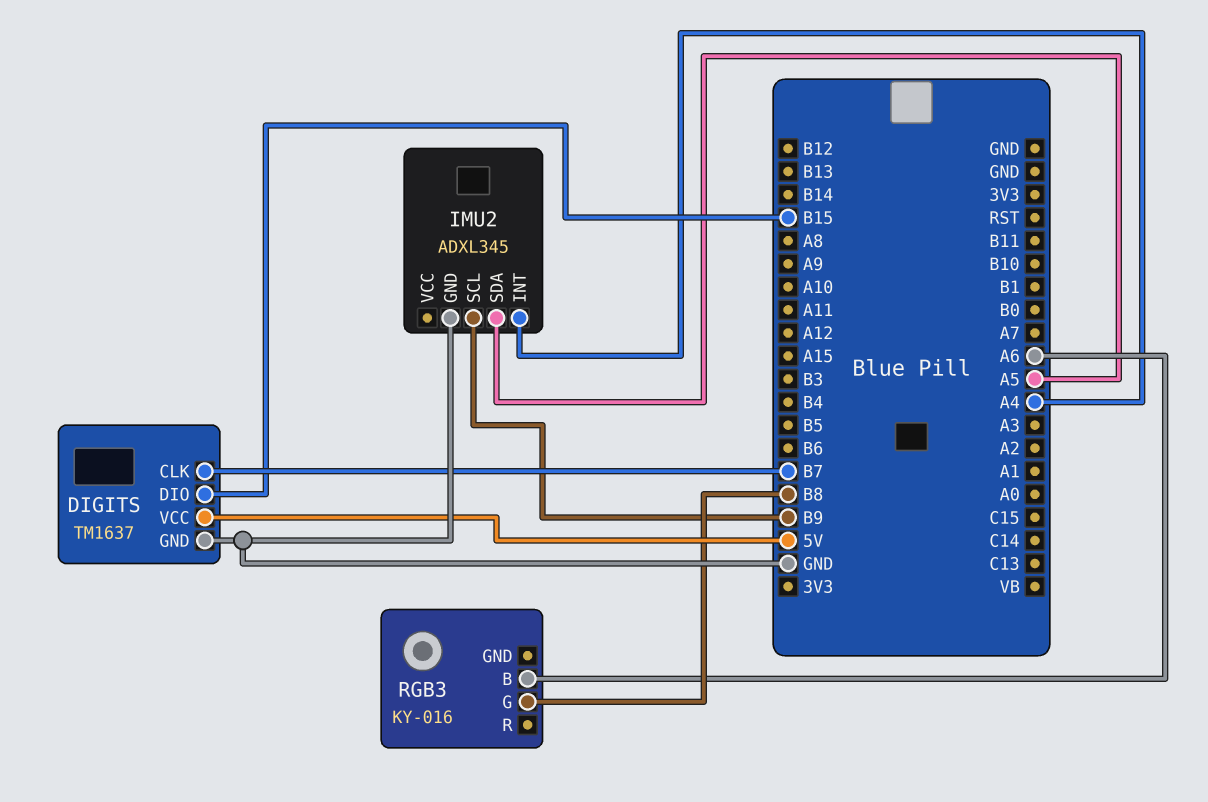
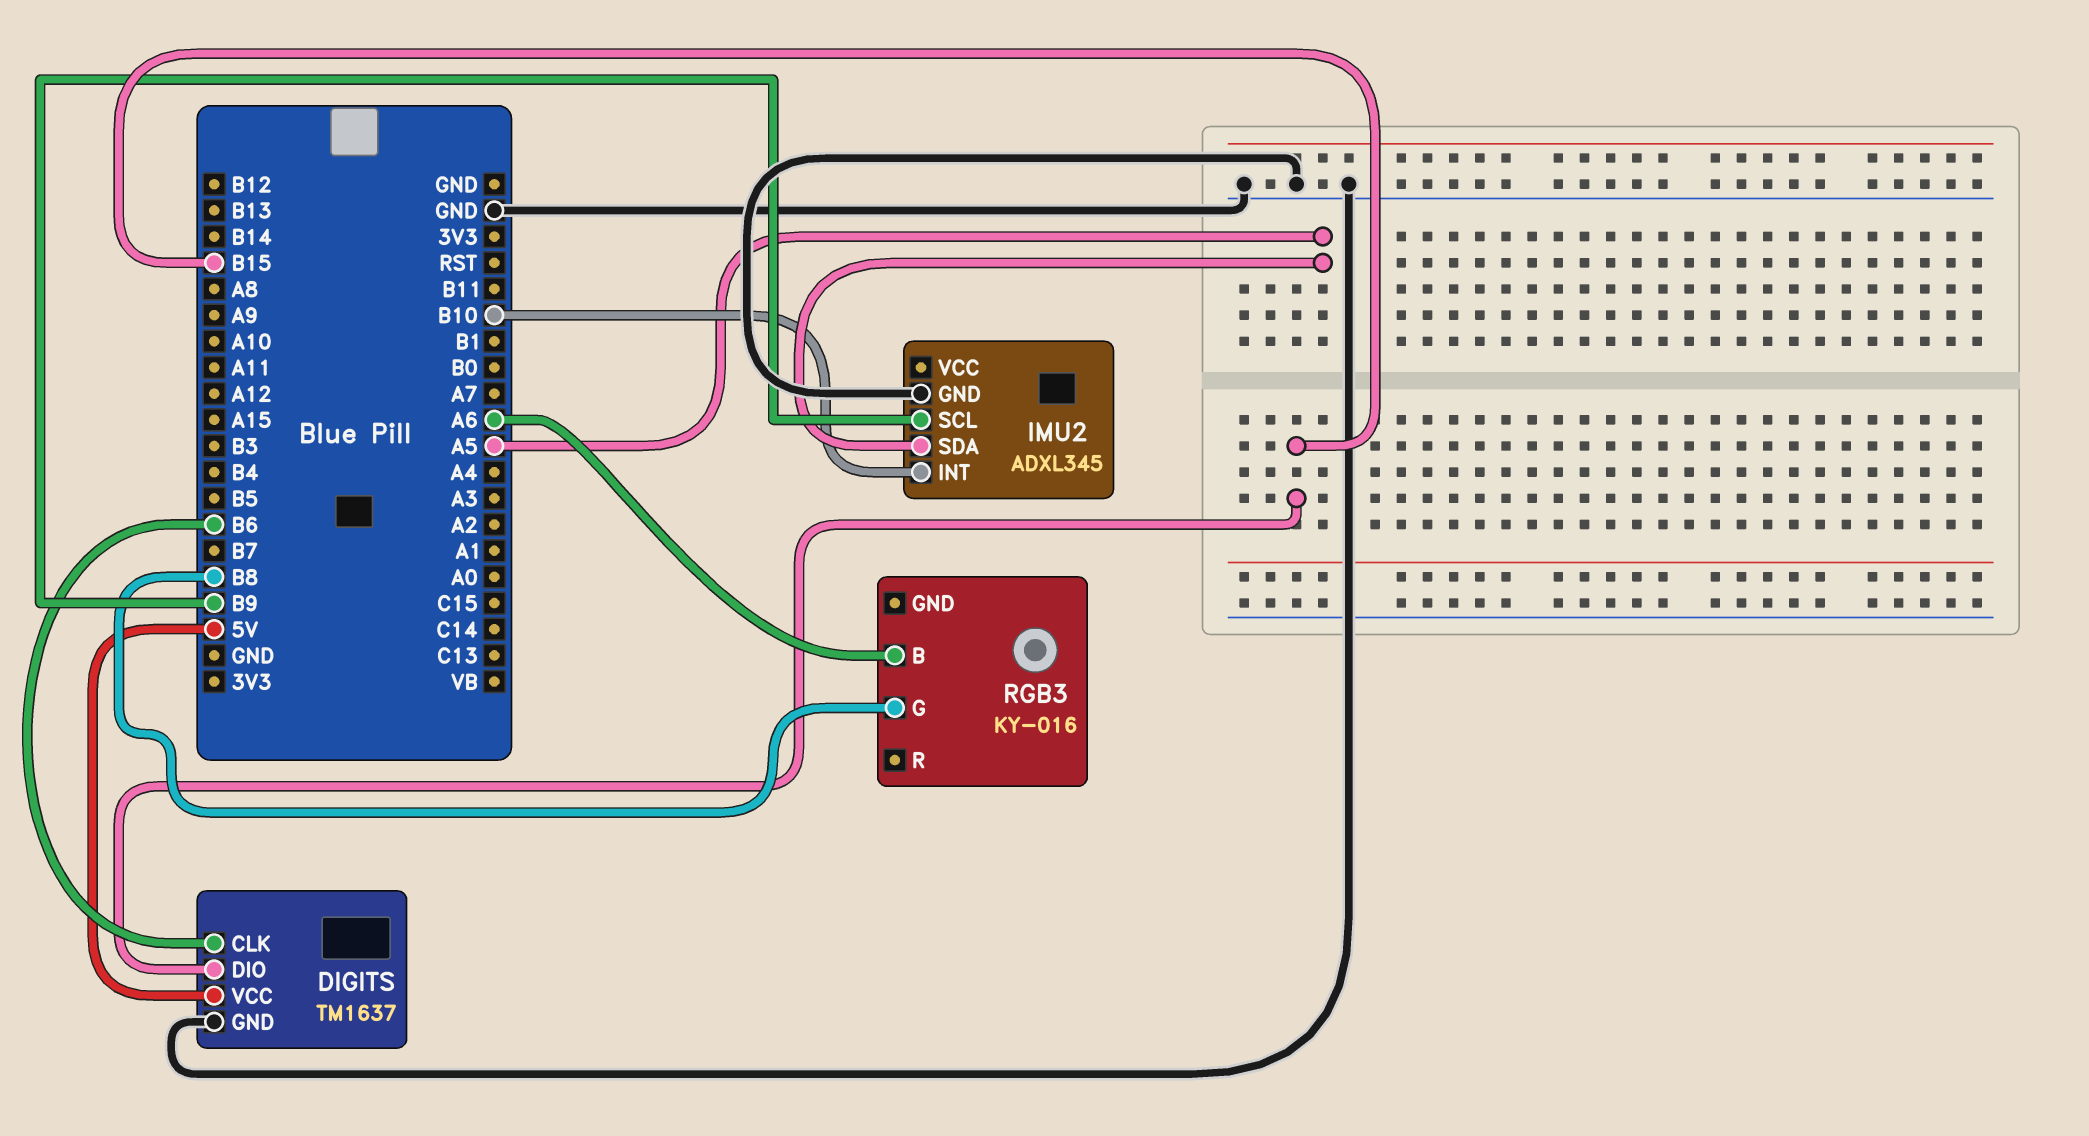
DIGITS pin CLK: B7 -> B6
IMU2 pin INT: A4 -> B10

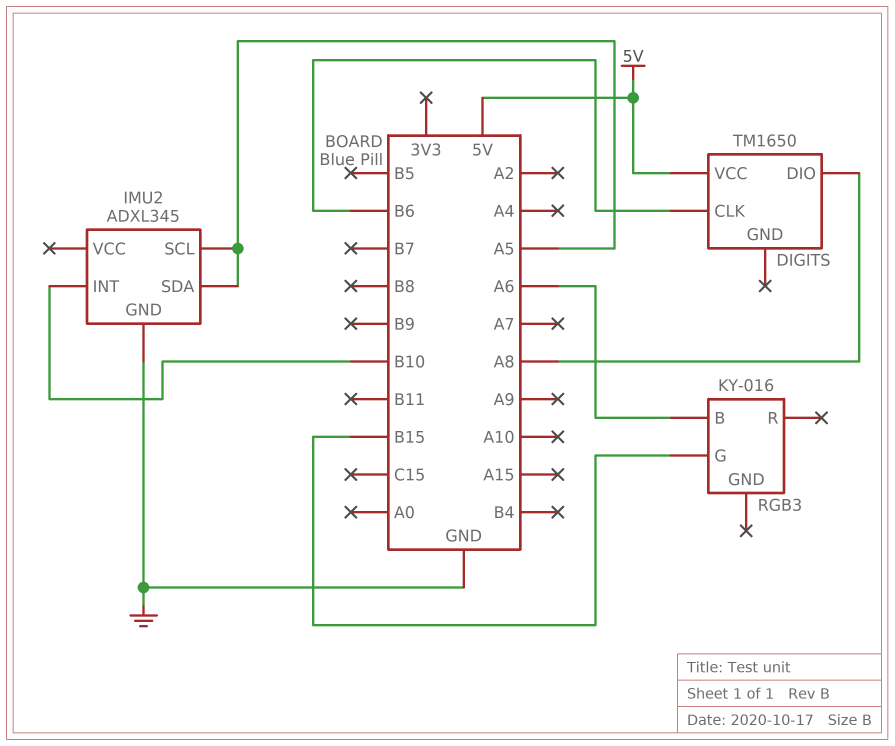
DIGITS: TM1637 -> TM1650
DIGITS pin DIO: B15 -> A8
DIGITS pin GND: GND -> none
IMU2 pin SCL: B9 -> A5
RGB3 pin G: B8 -> B15

